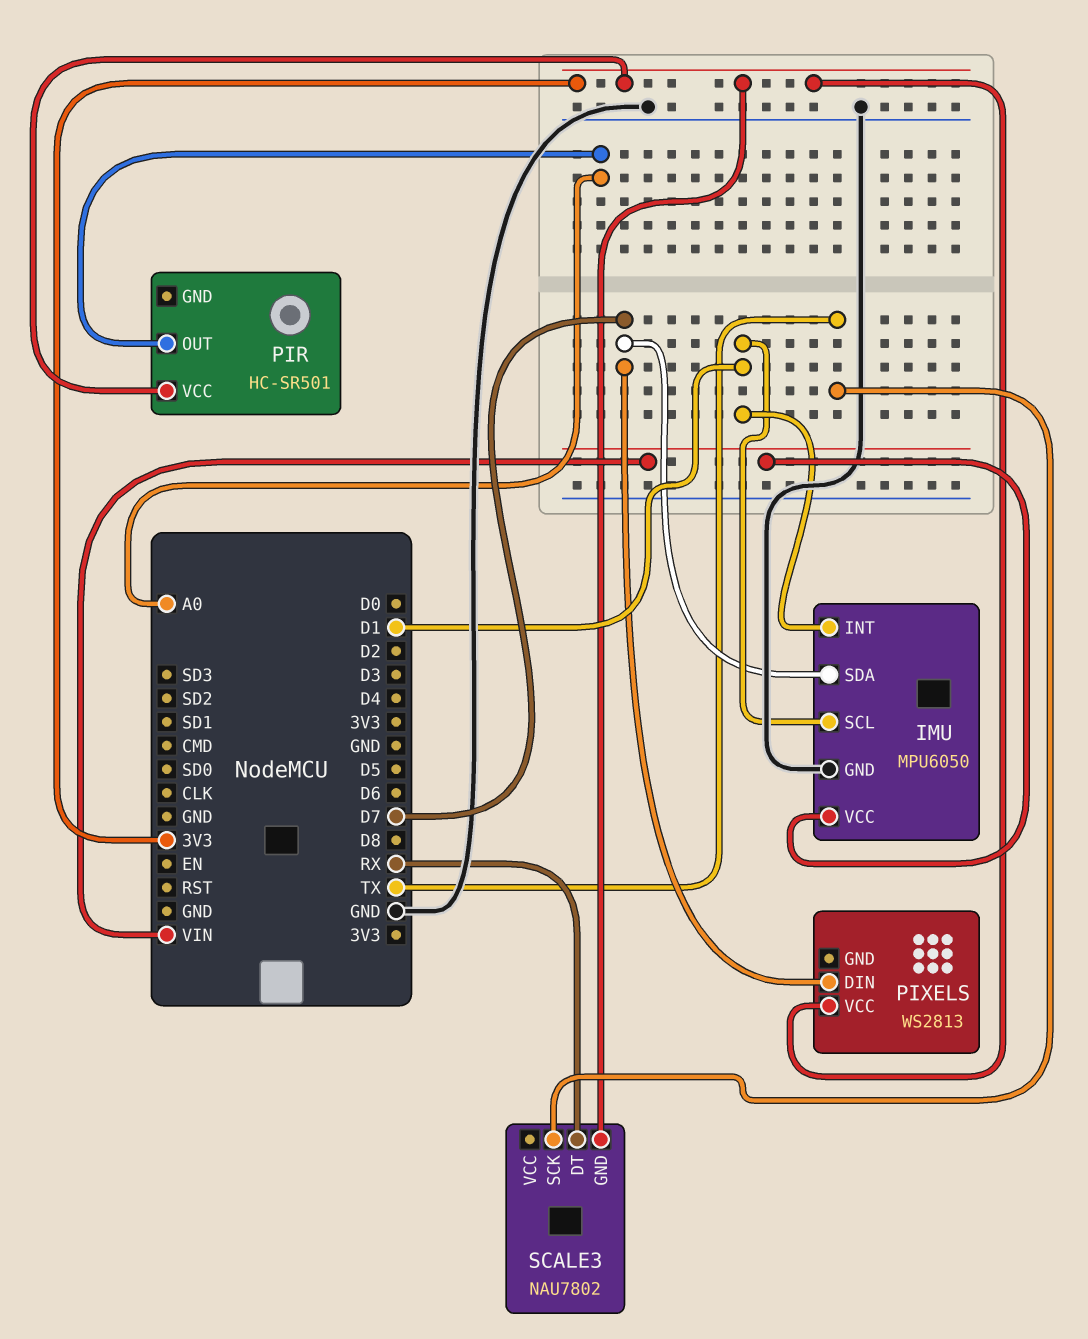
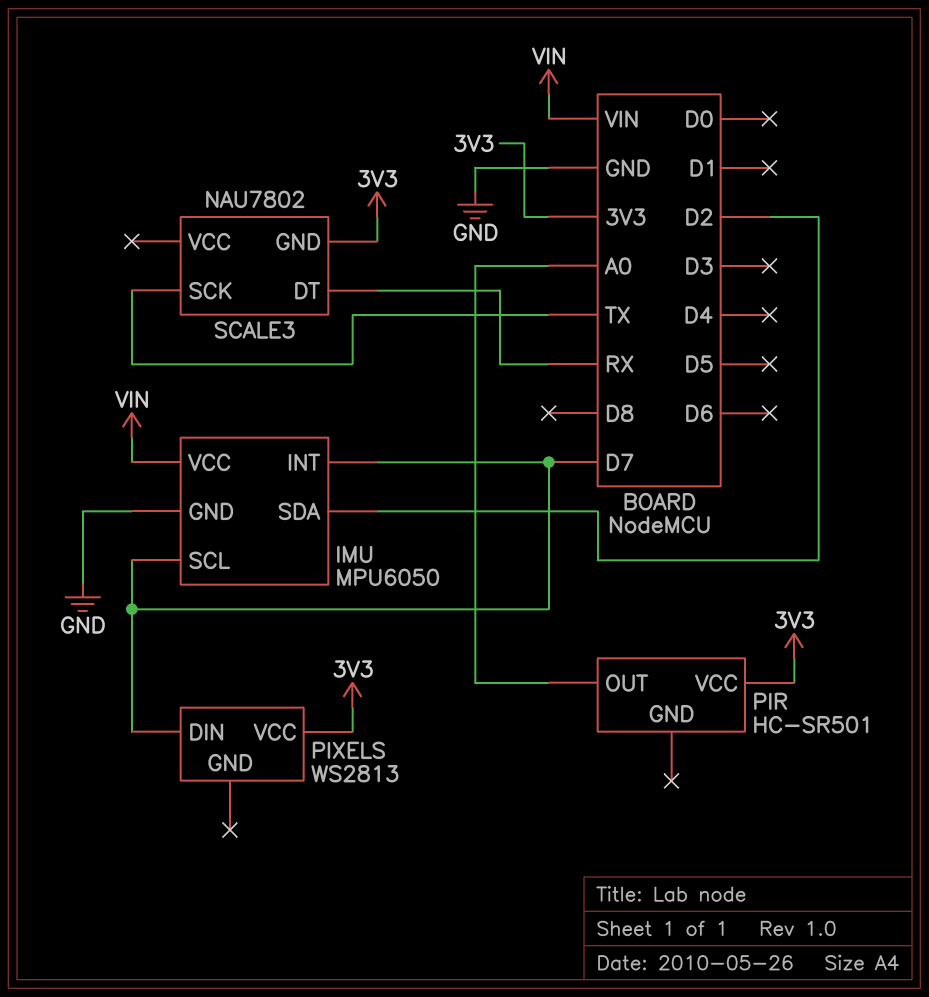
IMU pin INT: D1 -> D7
IMU pin SCL: D1 -> D7
IMU pin SDA: D7 -> D2

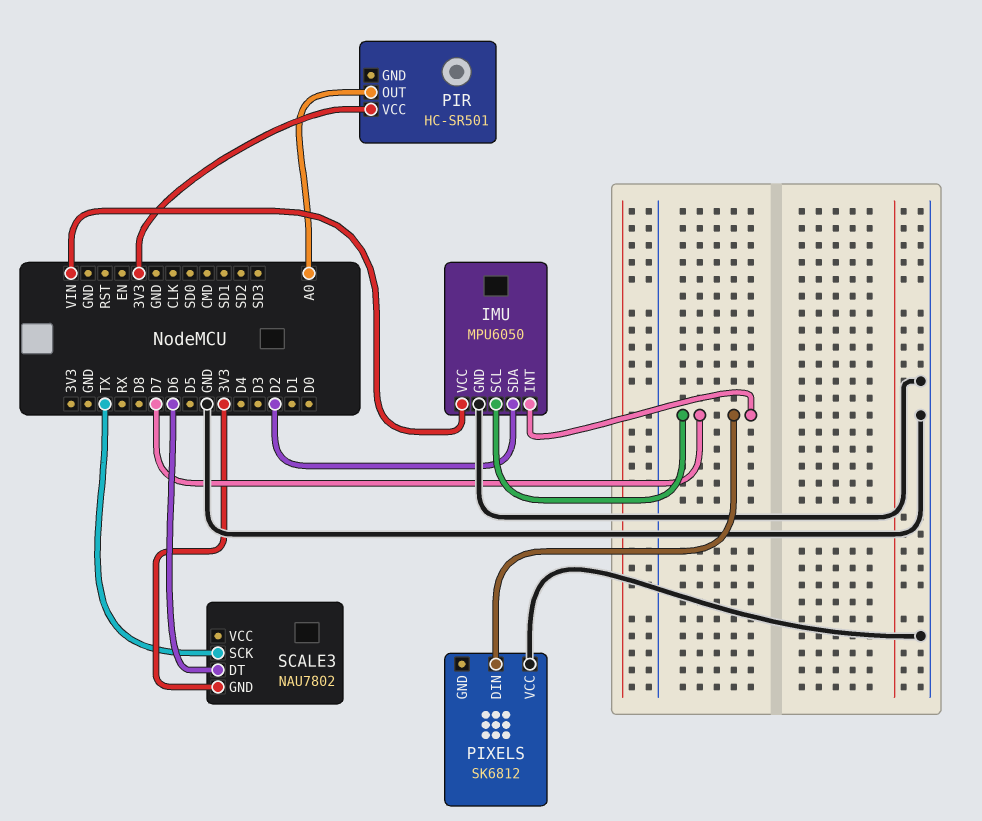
PIXELS: WS2813 -> SK6812
PIXELS pin VCC: 3V3 -> GND
SCALE3 pin DT: RX -> D6

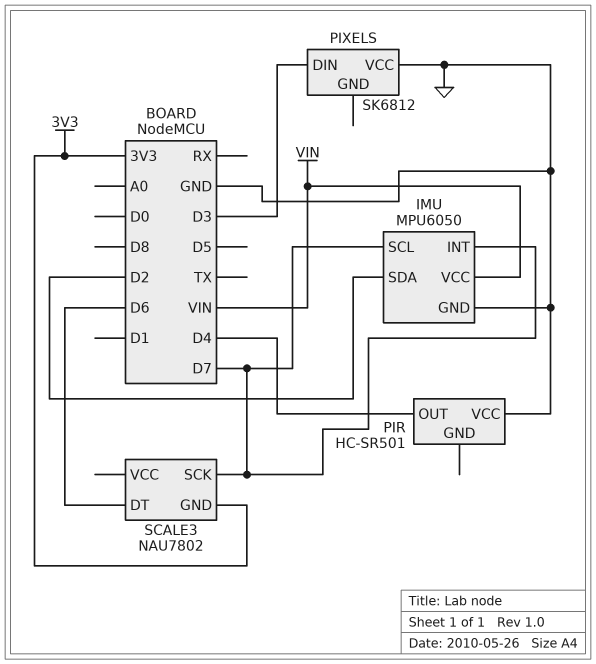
PIR pin OUT: A0 -> D4
PIR pin VCC: 3V3 -> GND
PIXELS pin DIN: D7 -> D3
SCALE3 pin SCK: TX -> D7

